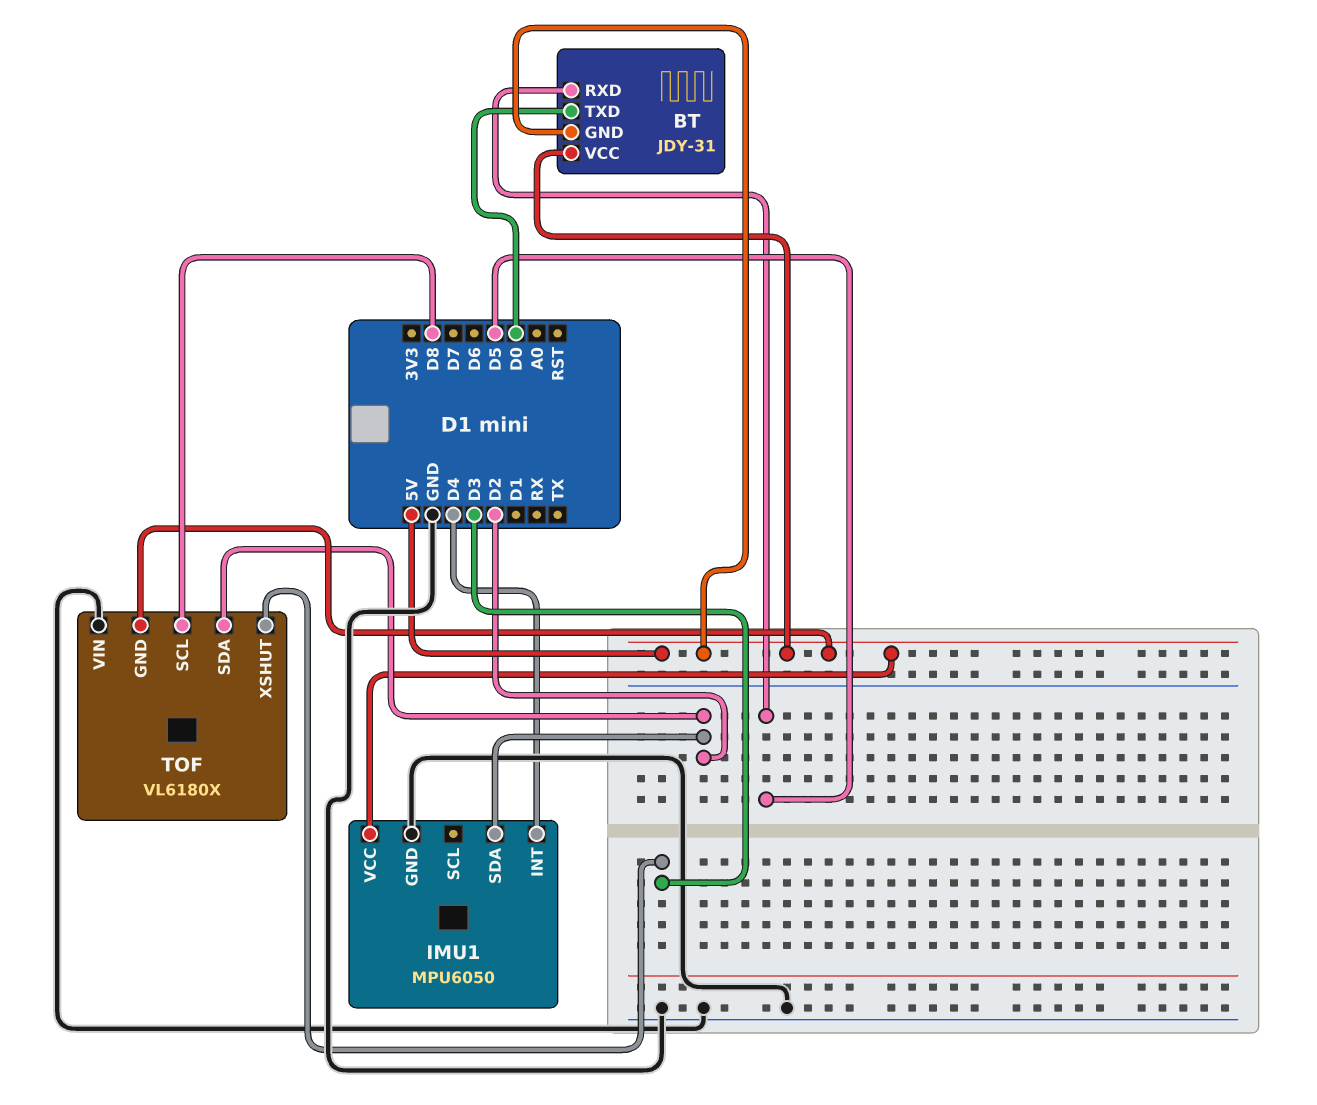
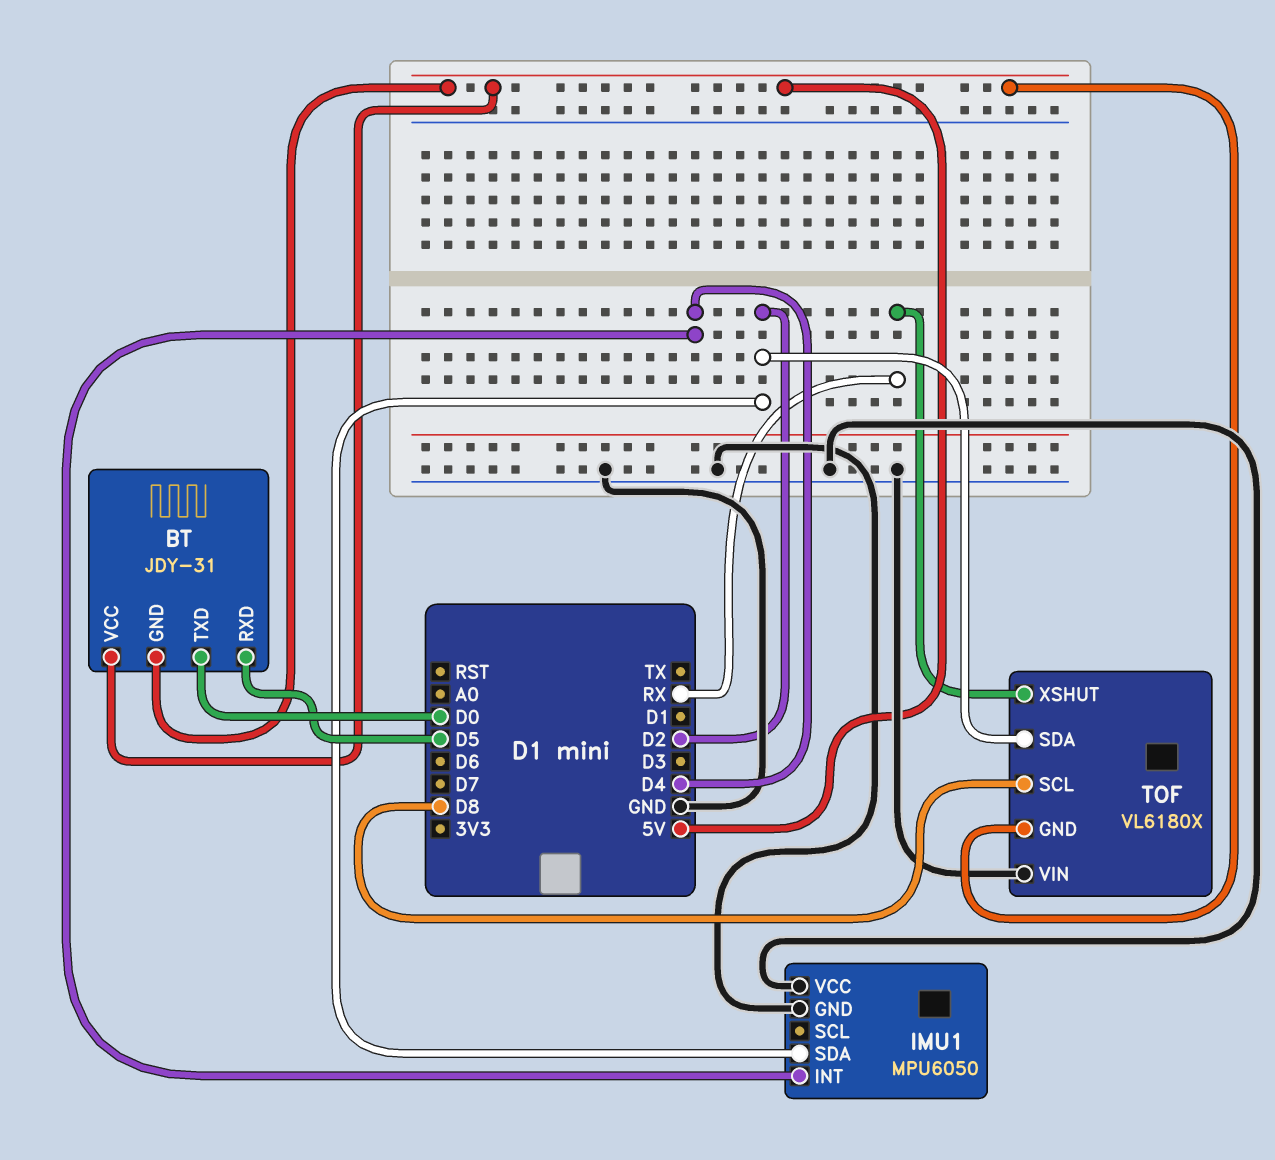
IMU1 pin VCC: 5V -> GND
TOF pin XSHUT: D3 -> RX

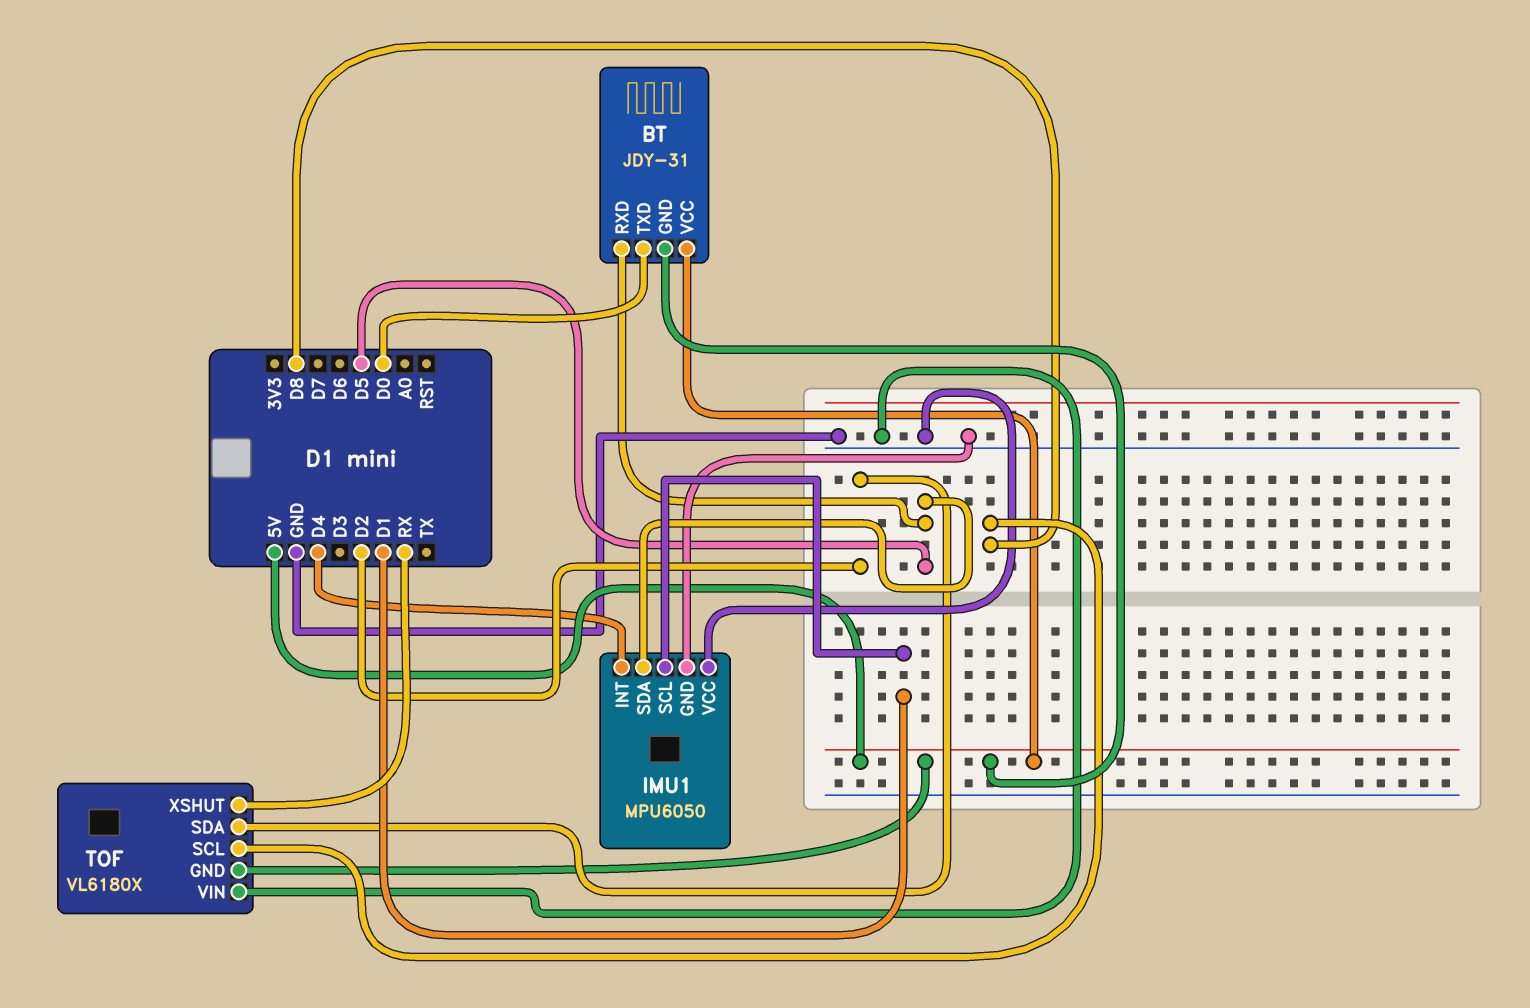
IMU1 pin SCL: none -> D1
IMU1 pin SDA: D2 -> D5

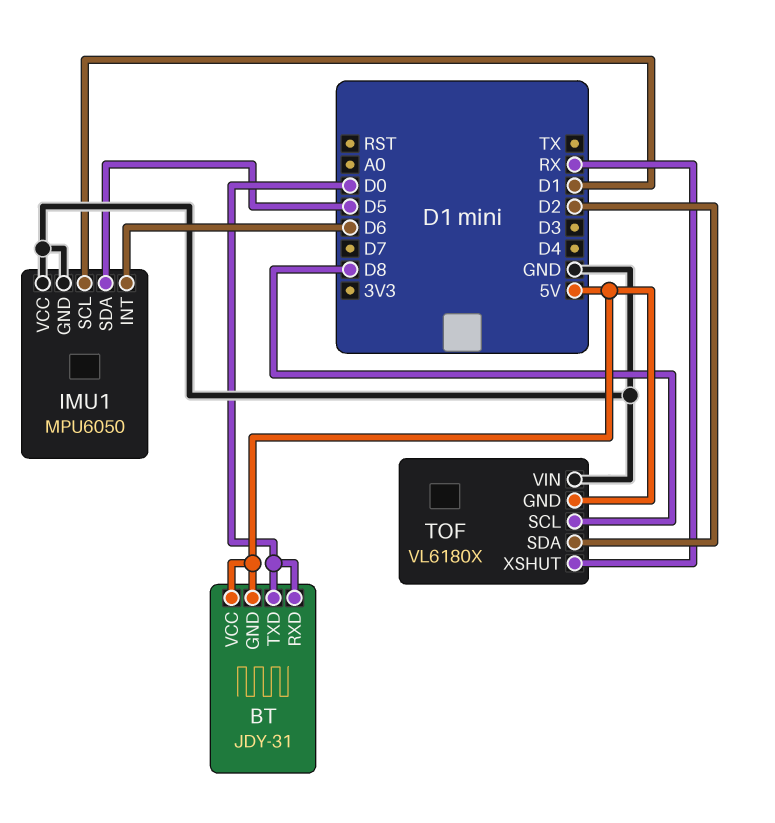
BT pin RXD: D5 -> D0
IMU1 pin INT: D4 -> D6

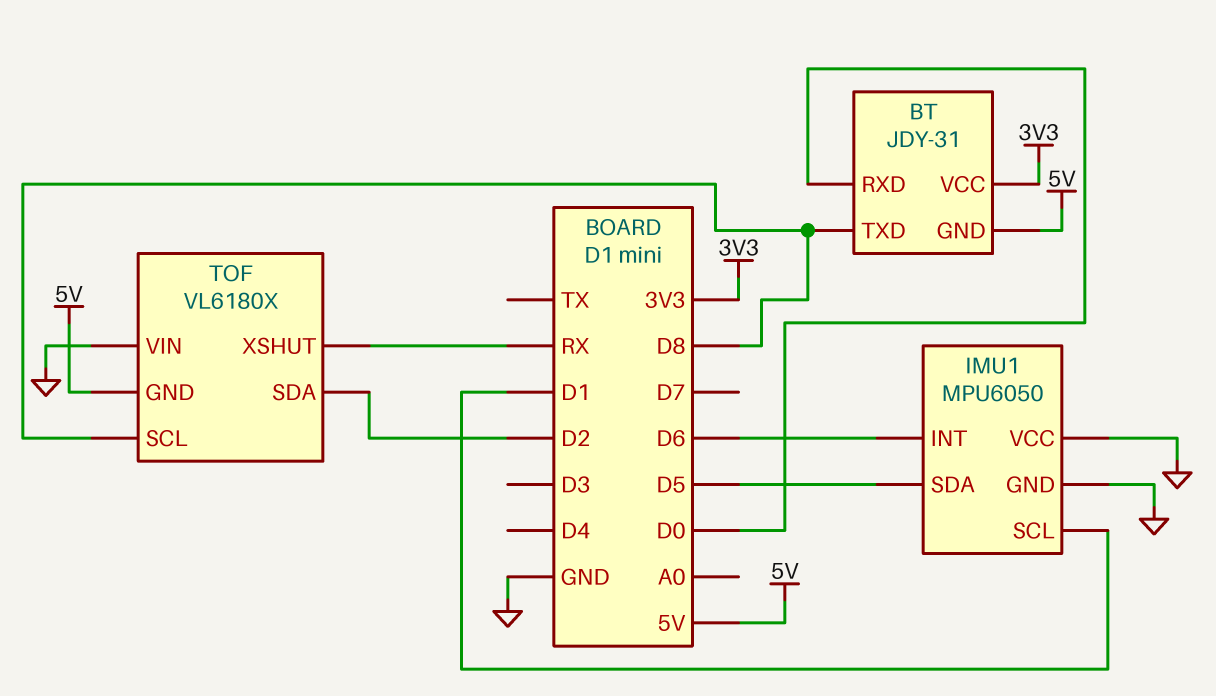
BT pin TXD: D0 -> D8
BT pin VCC: 5V -> 3V3

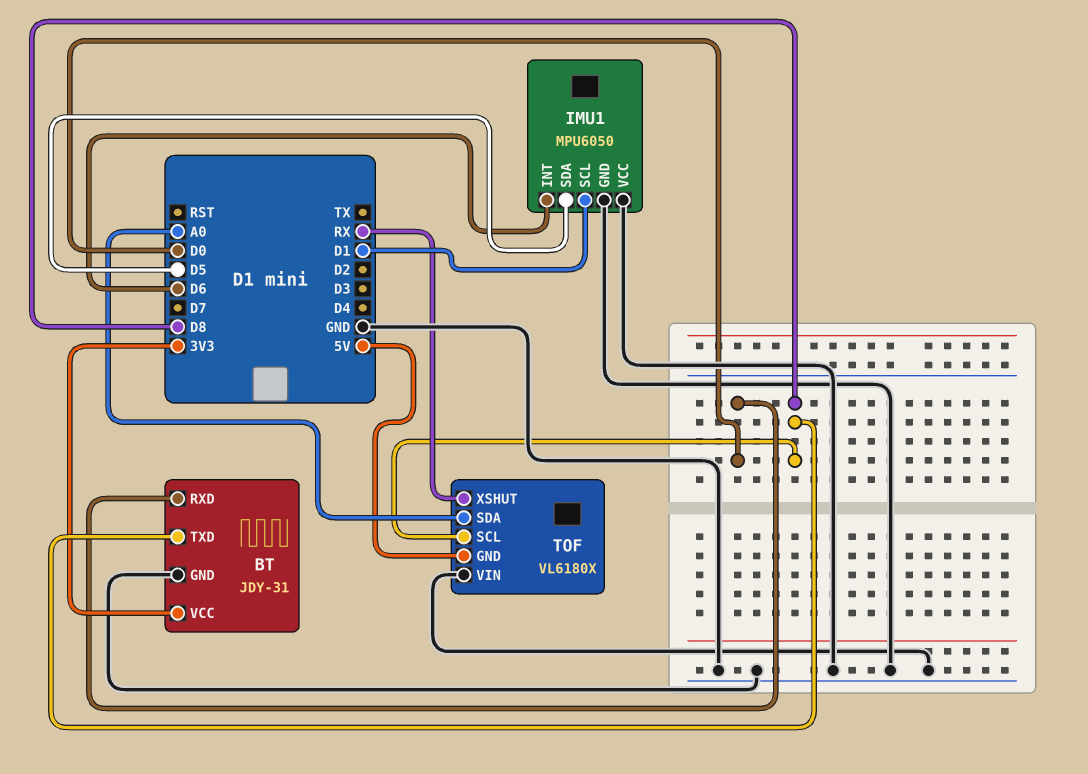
BT pin GND: 5V -> GND
TOF pin SDA: D2 -> A0

